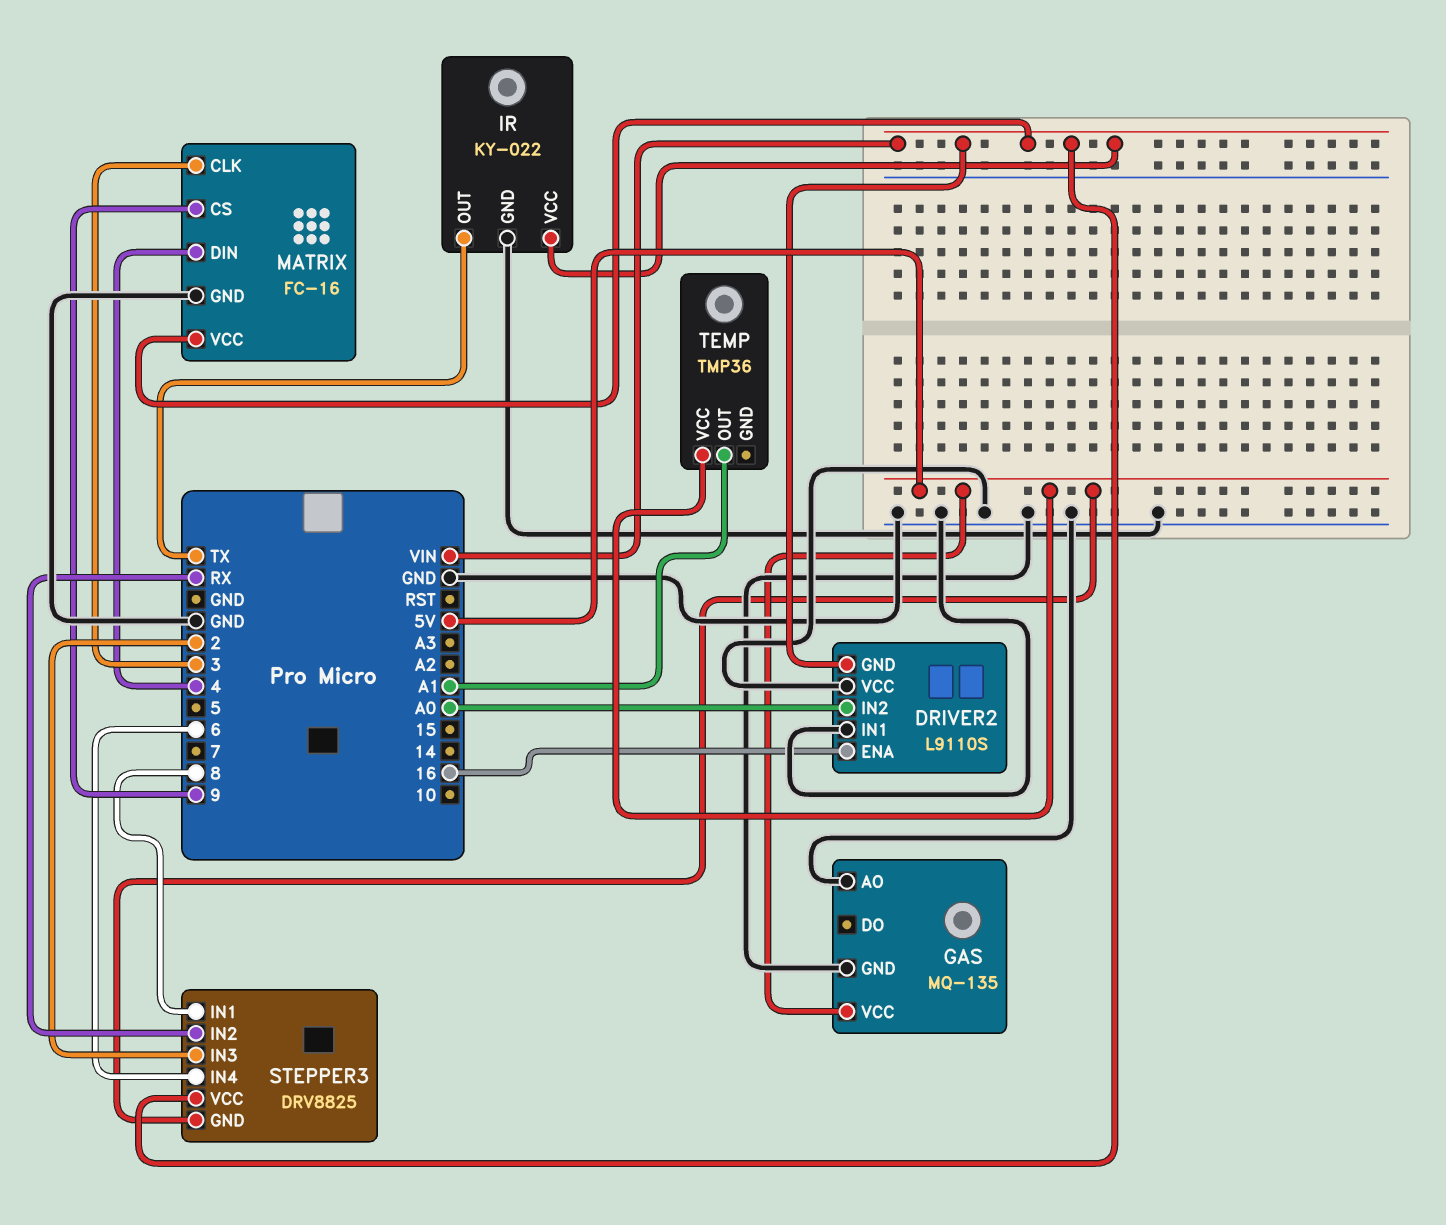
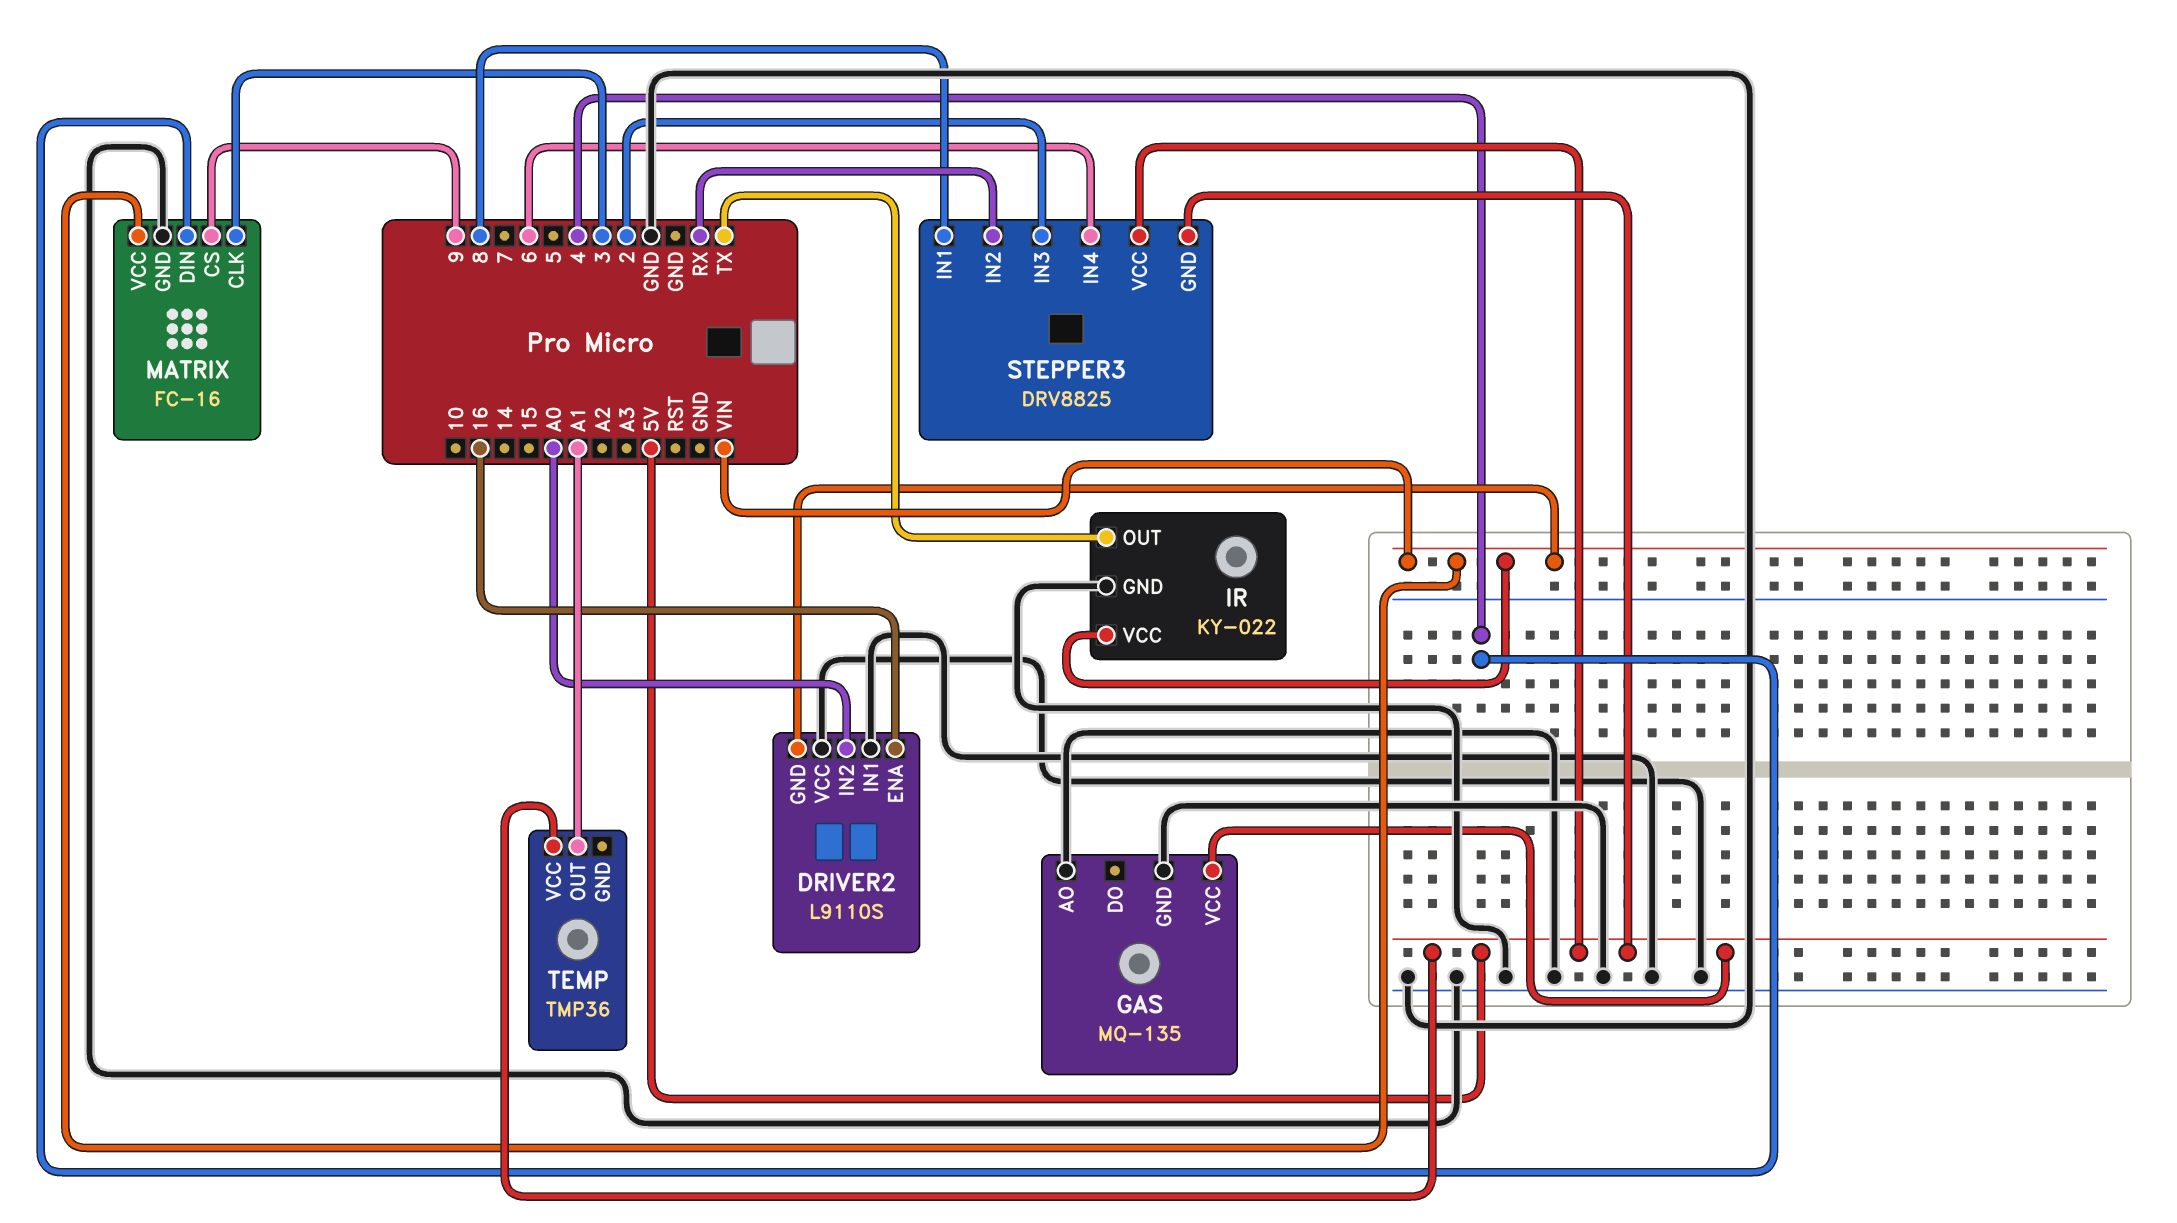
STEPPER3 pin VCC: VIN -> 5V

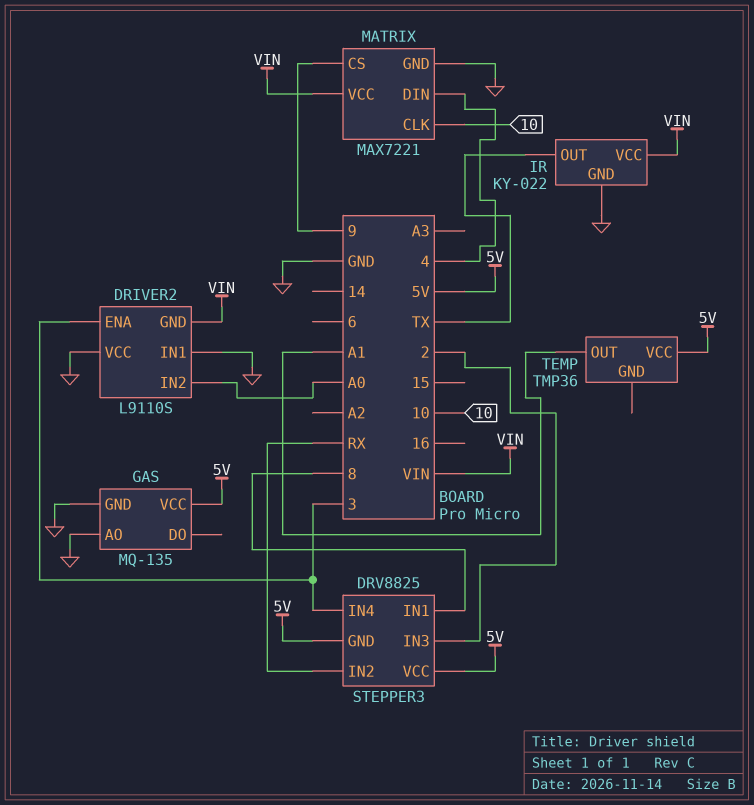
DRIVER2 pin ENA: 16 -> 3
MATRIX: FC-16 -> MAX7221
MATRIX pin CLK: 3 -> 10
STEPPER3 pin IN4: 6 -> 3

